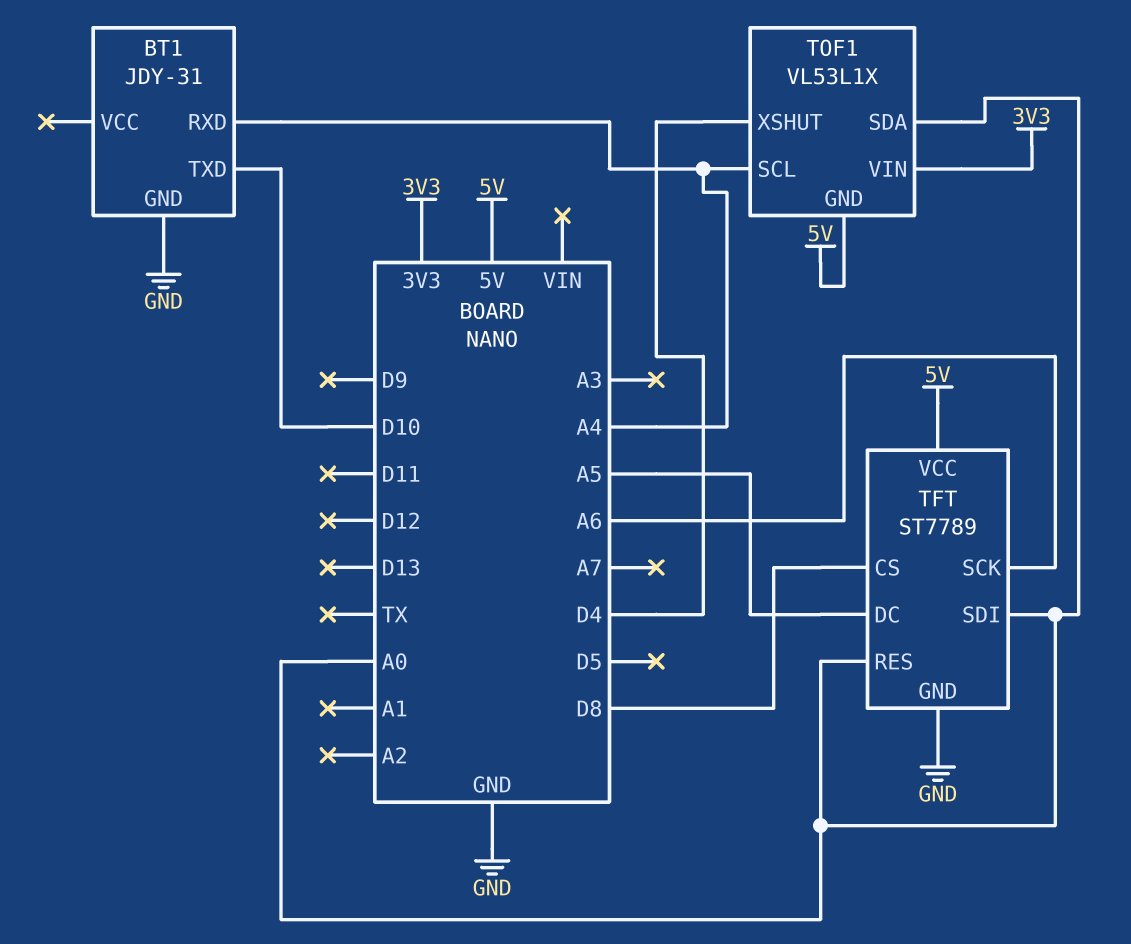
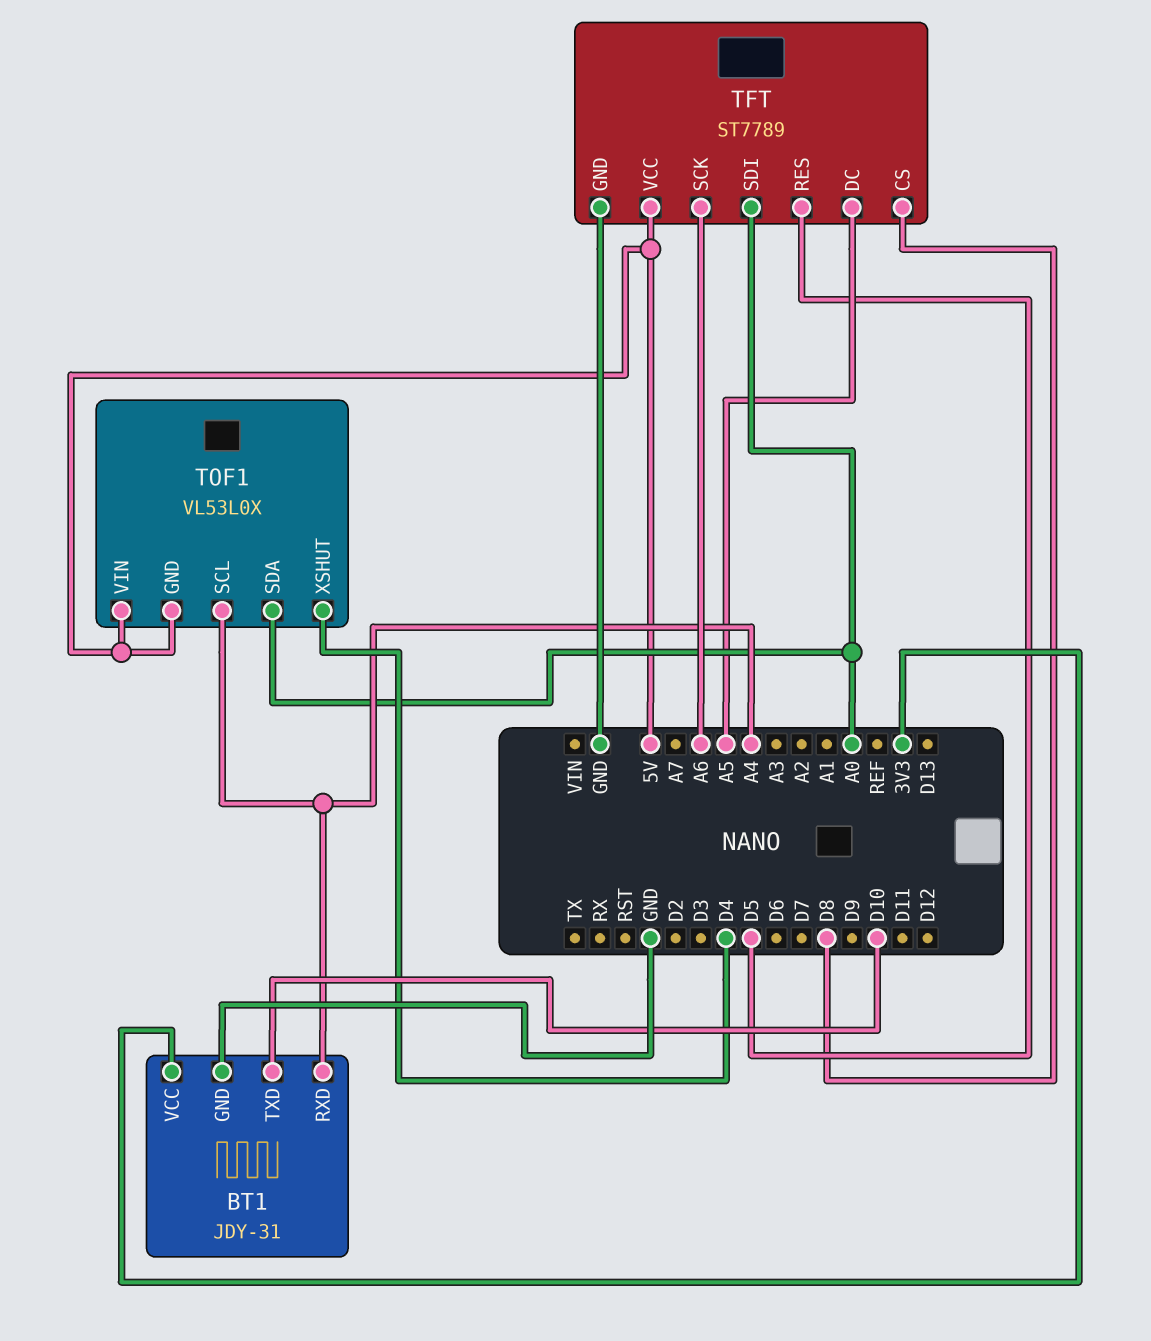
BT1 pin VCC: none -> 3V3
TFT pin RES: A0 -> D5
TOF1: VL53L1X -> VL53L0X
TOF1 pin VIN: 3V3 -> 5V

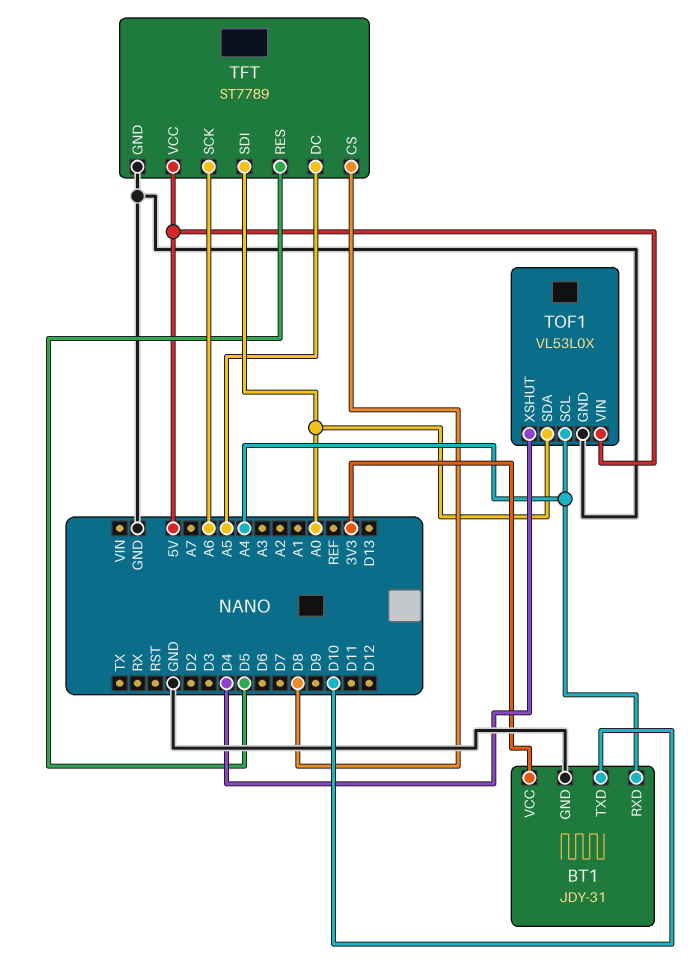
TOF1 pin GND: 5V -> GND

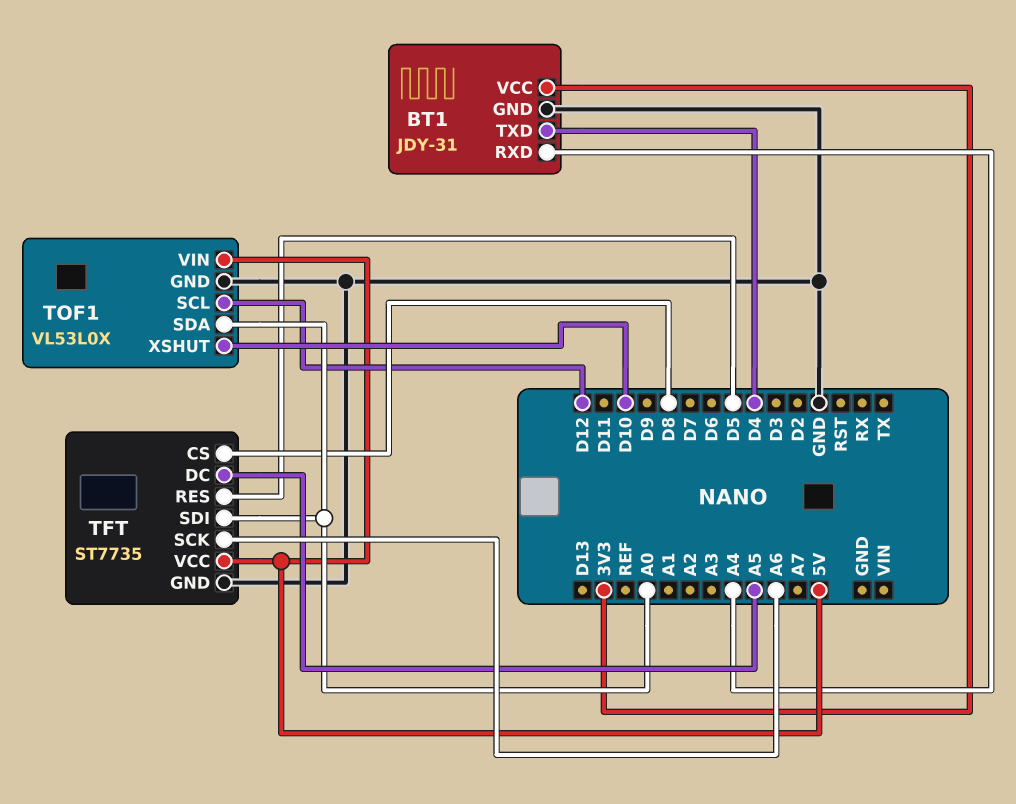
BT1 pin TXD: D10 -> D4
TFT: ST7789 -> ST7735
TOF1 pin SCL: A4 -> D12
TOF1 pin XSHUT: D4 -> D10

